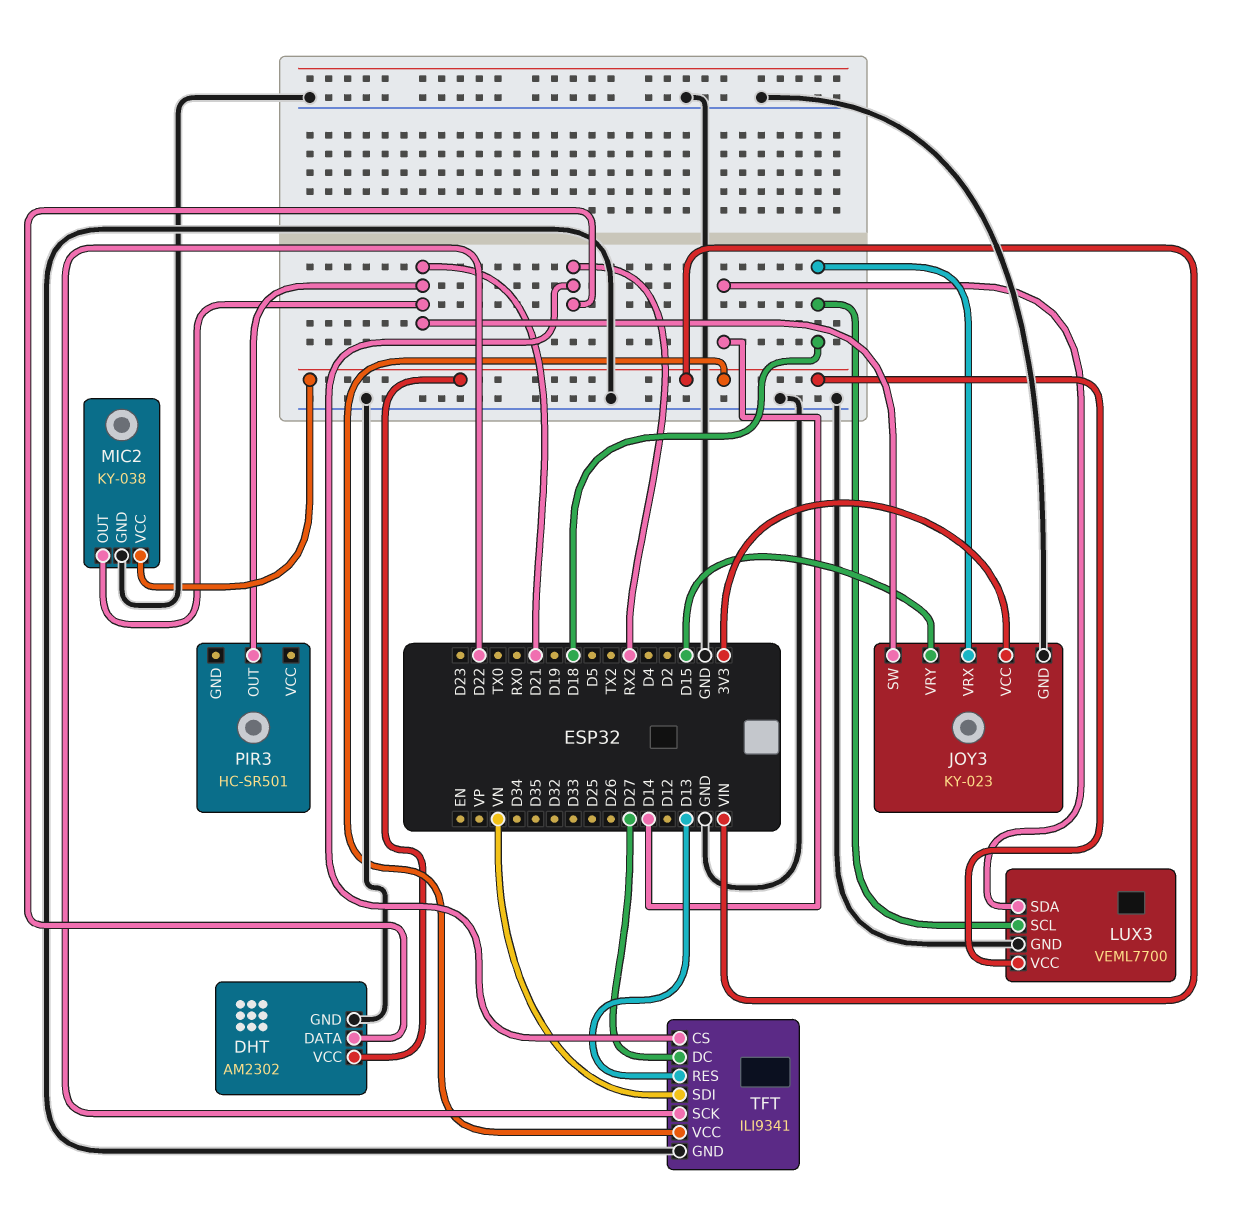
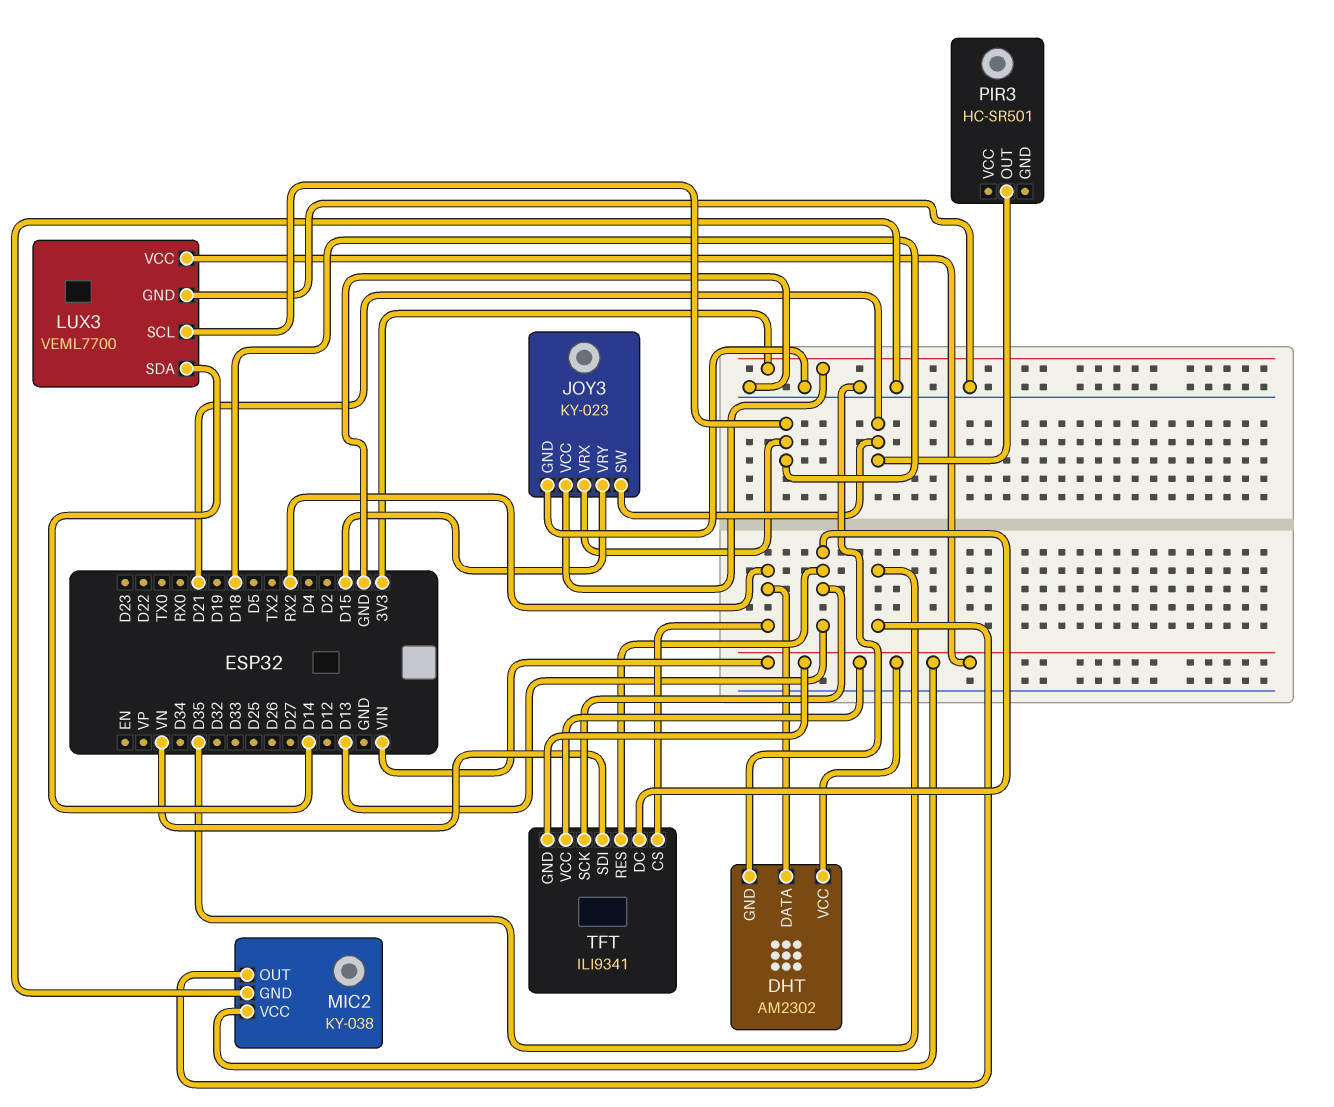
MIC2 pin OUT: D21 -> D35
TFT pin DC: D27 -> D13
TFT pin GND: GND -> VIN
TFT pin SCK: D22 -> D13

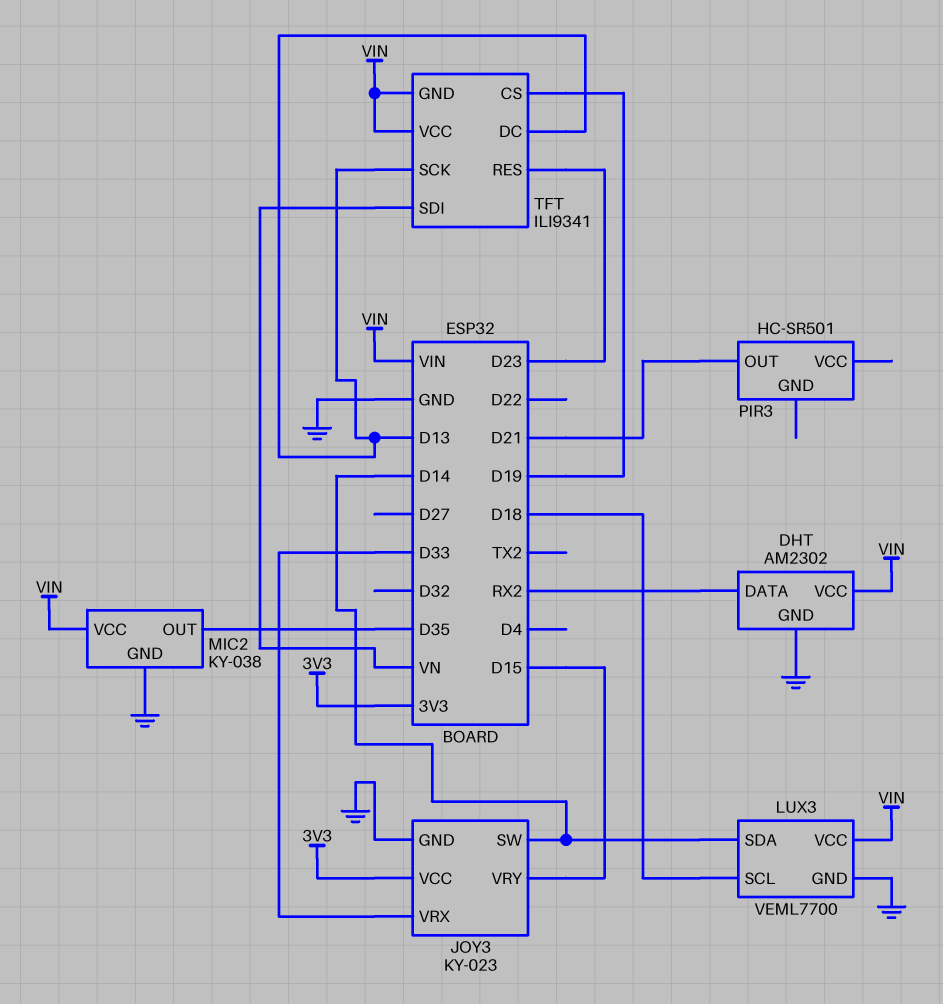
JOY3 pin SW: D21 -> D14
JOY3 pin VRX: D18 -> D33
TFT pin CS: RX2 -> D19
TFT pin RES: D13 -> D23

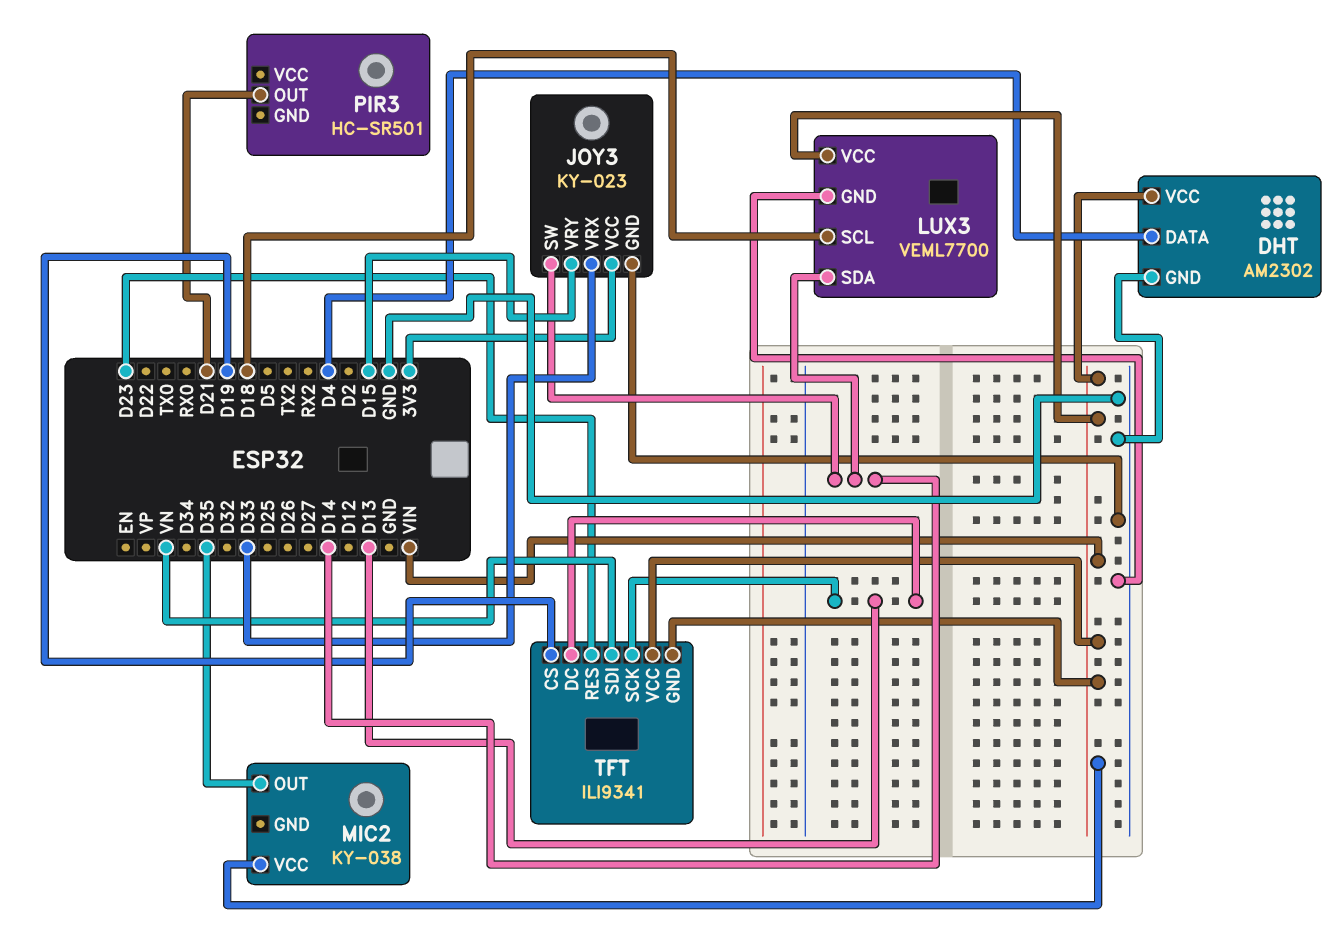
DHT pin DATA: RX2 -> D4
MIC2 pin GND: GND -> none

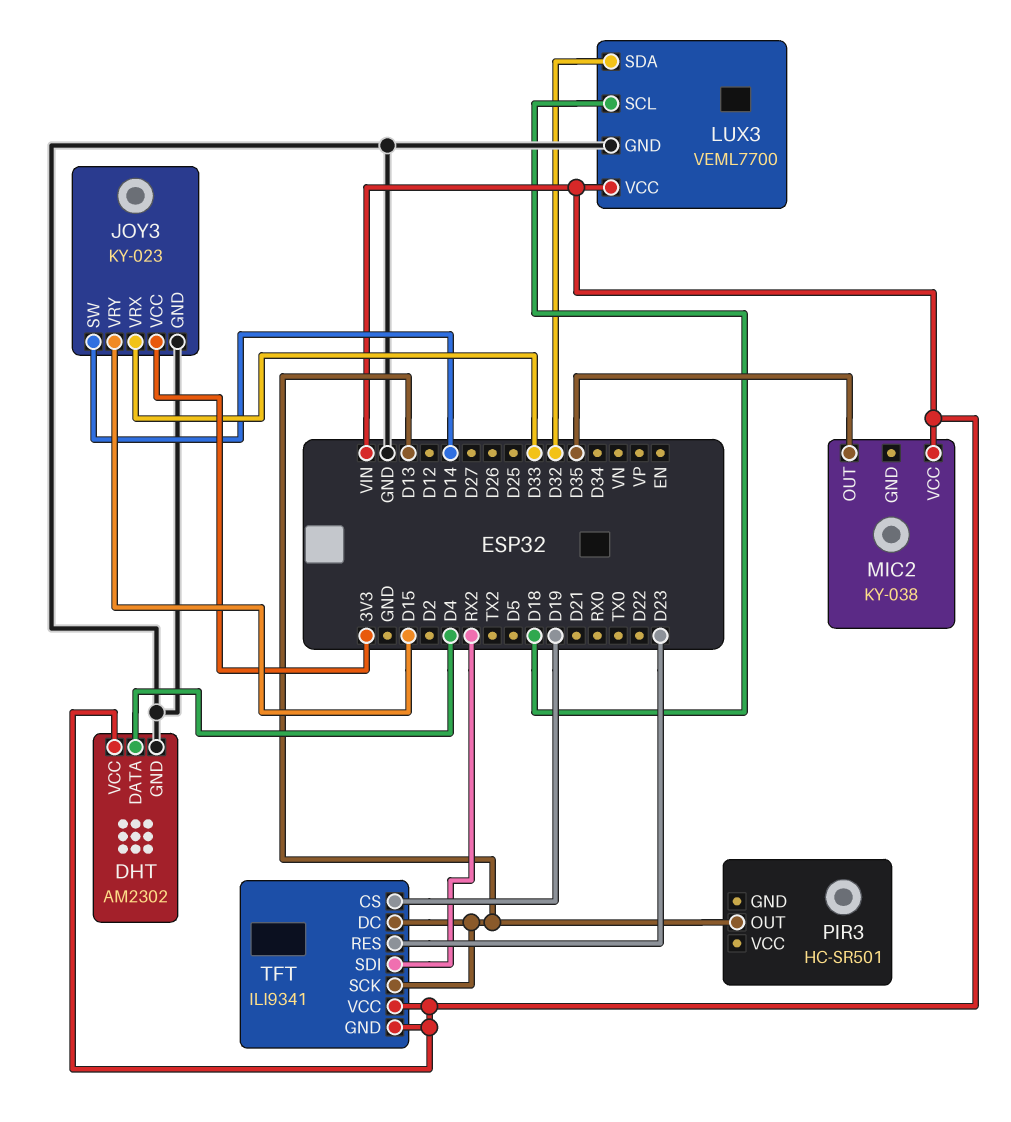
LUX3 pin SDA: D14 -> D32
PIR3 pin OUT: D21 -> D13
TFT pin SDI: VN -> RX2

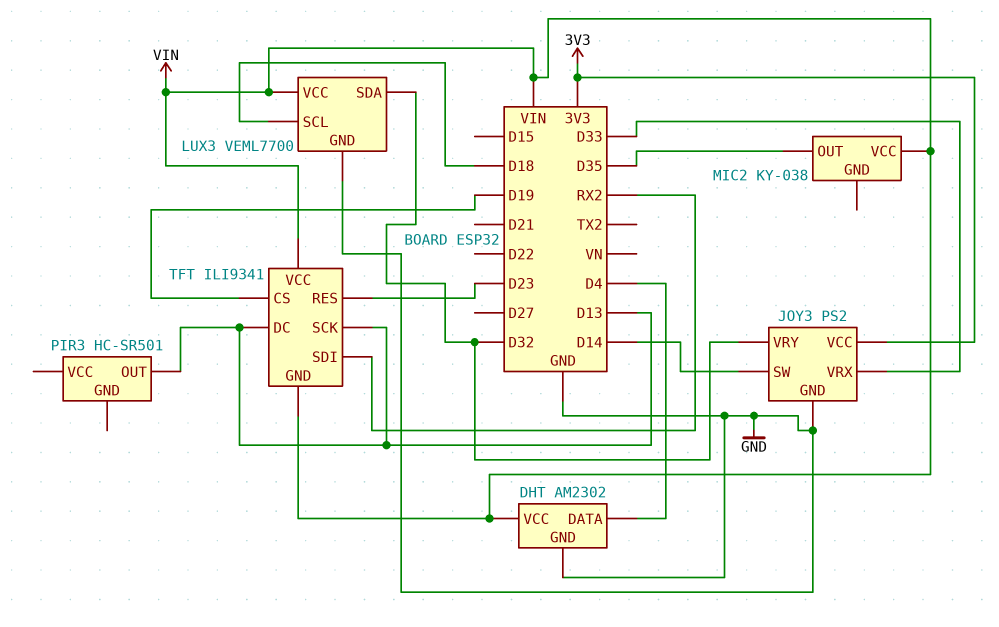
JOY3: KY-023 -> PS2
JOY3 pin VRY: D15 -> D32

